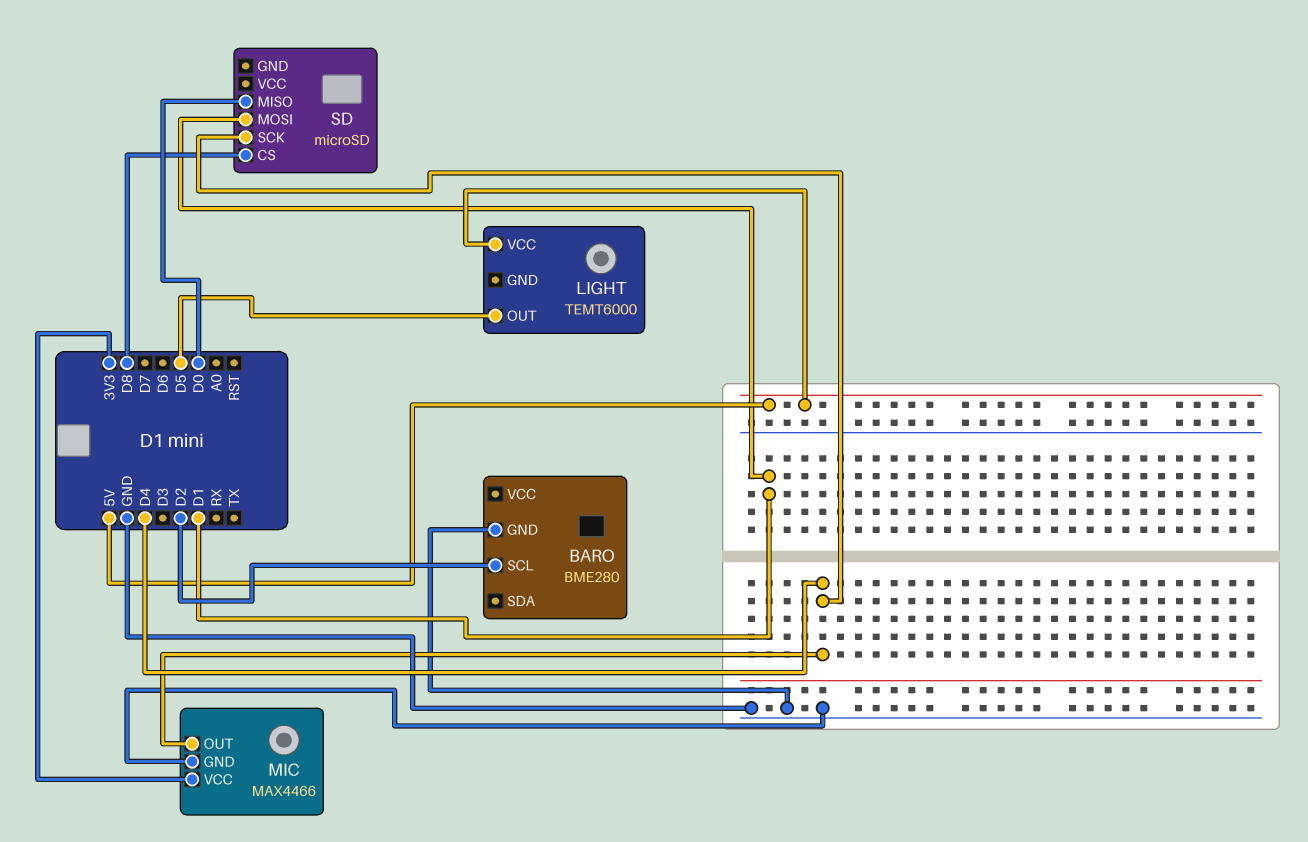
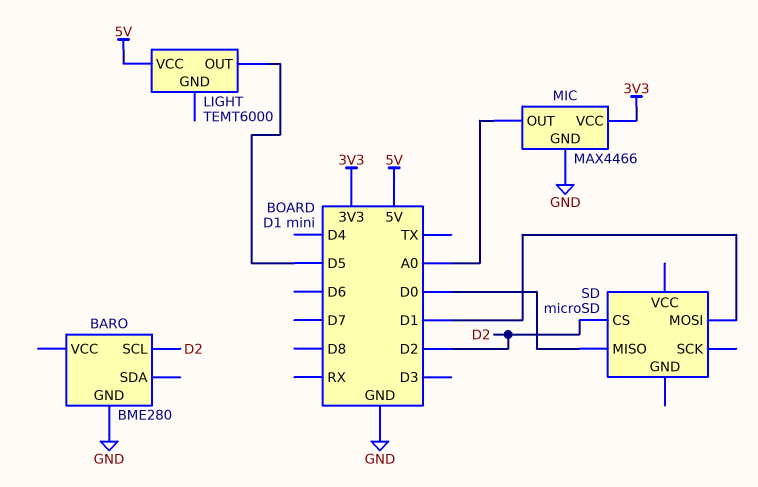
MIC pin OUT: D4 -> A0
SD pin CS: D8 -> D2
SD pin SCK: D4 -> none

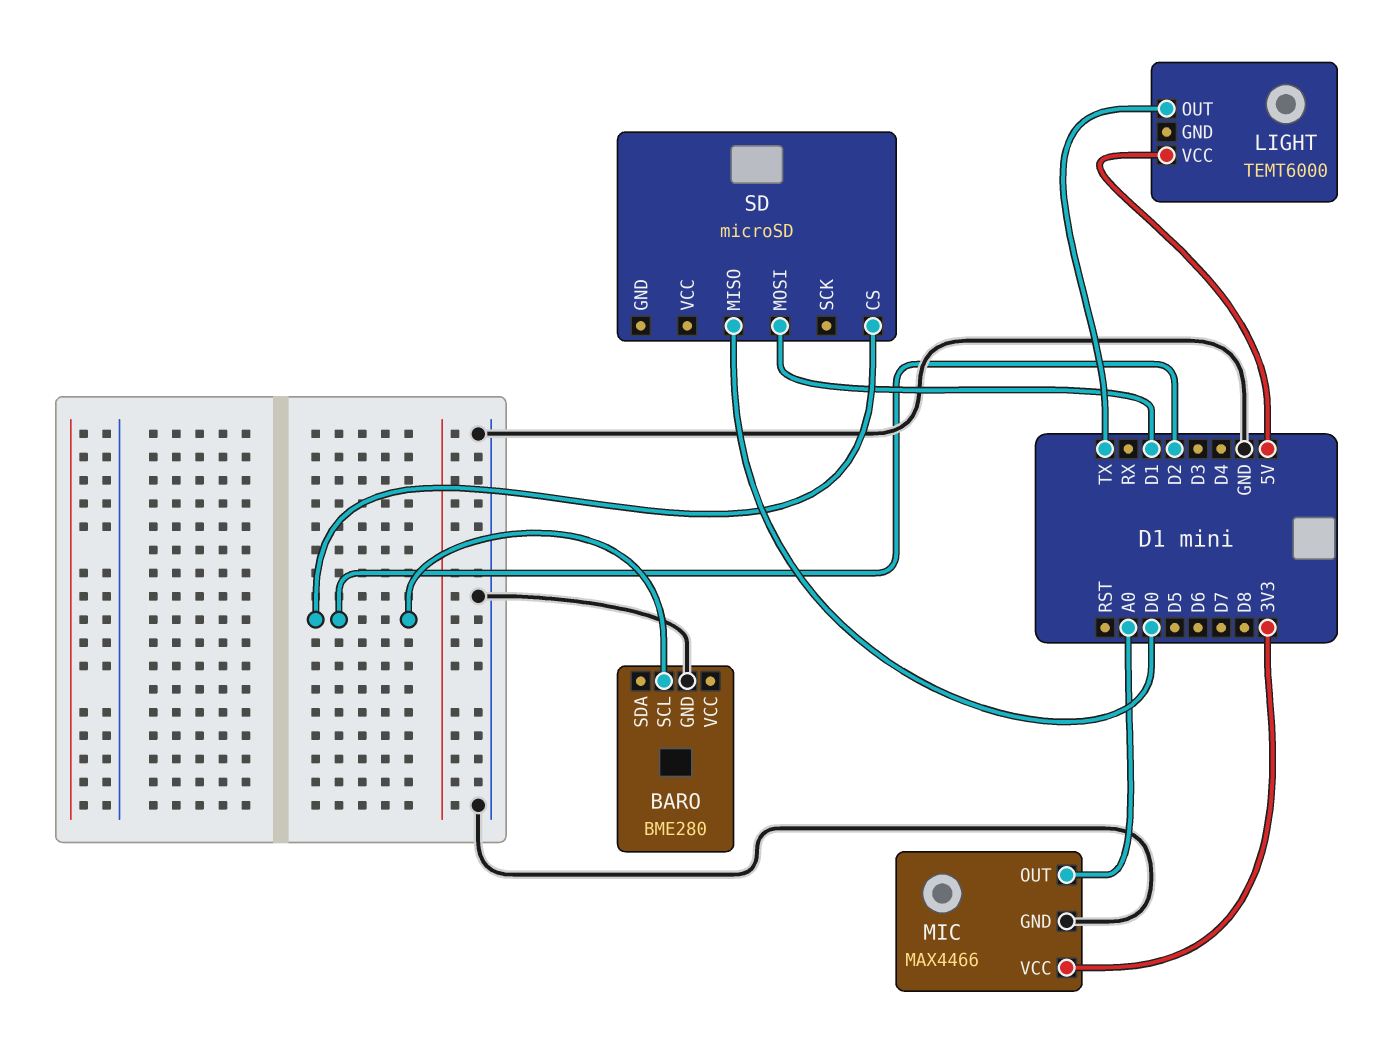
LIGHT pin OUT: D5 -> TX

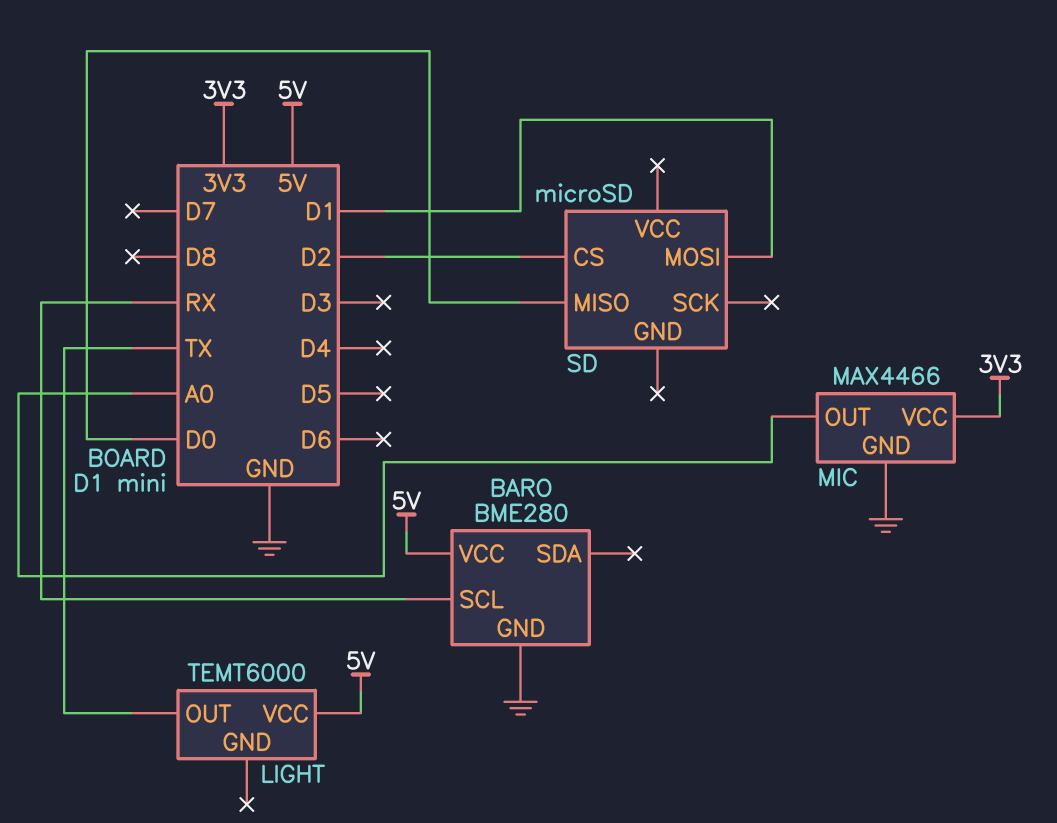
BARO pin SCL: D2 -> RX
BARO pin VCC: none -> 5V

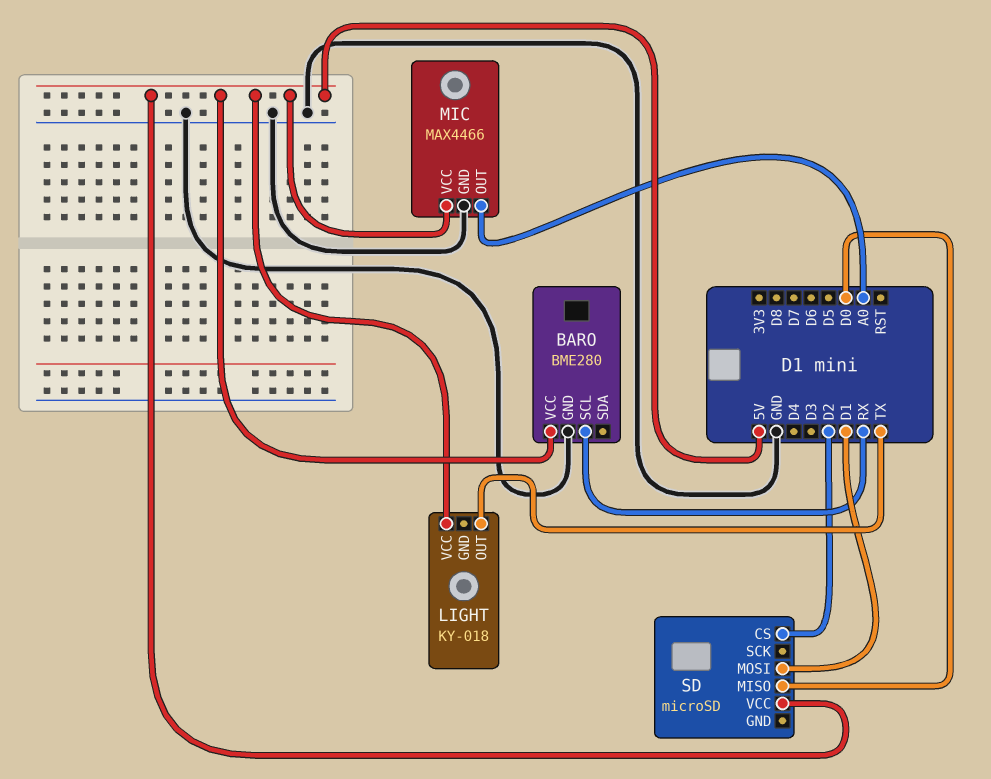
LIGHT: TEMT6000 -> KY-018
MIC pin VCC: 3V3 -> 5V
SD pin VCC: none -> 5V

